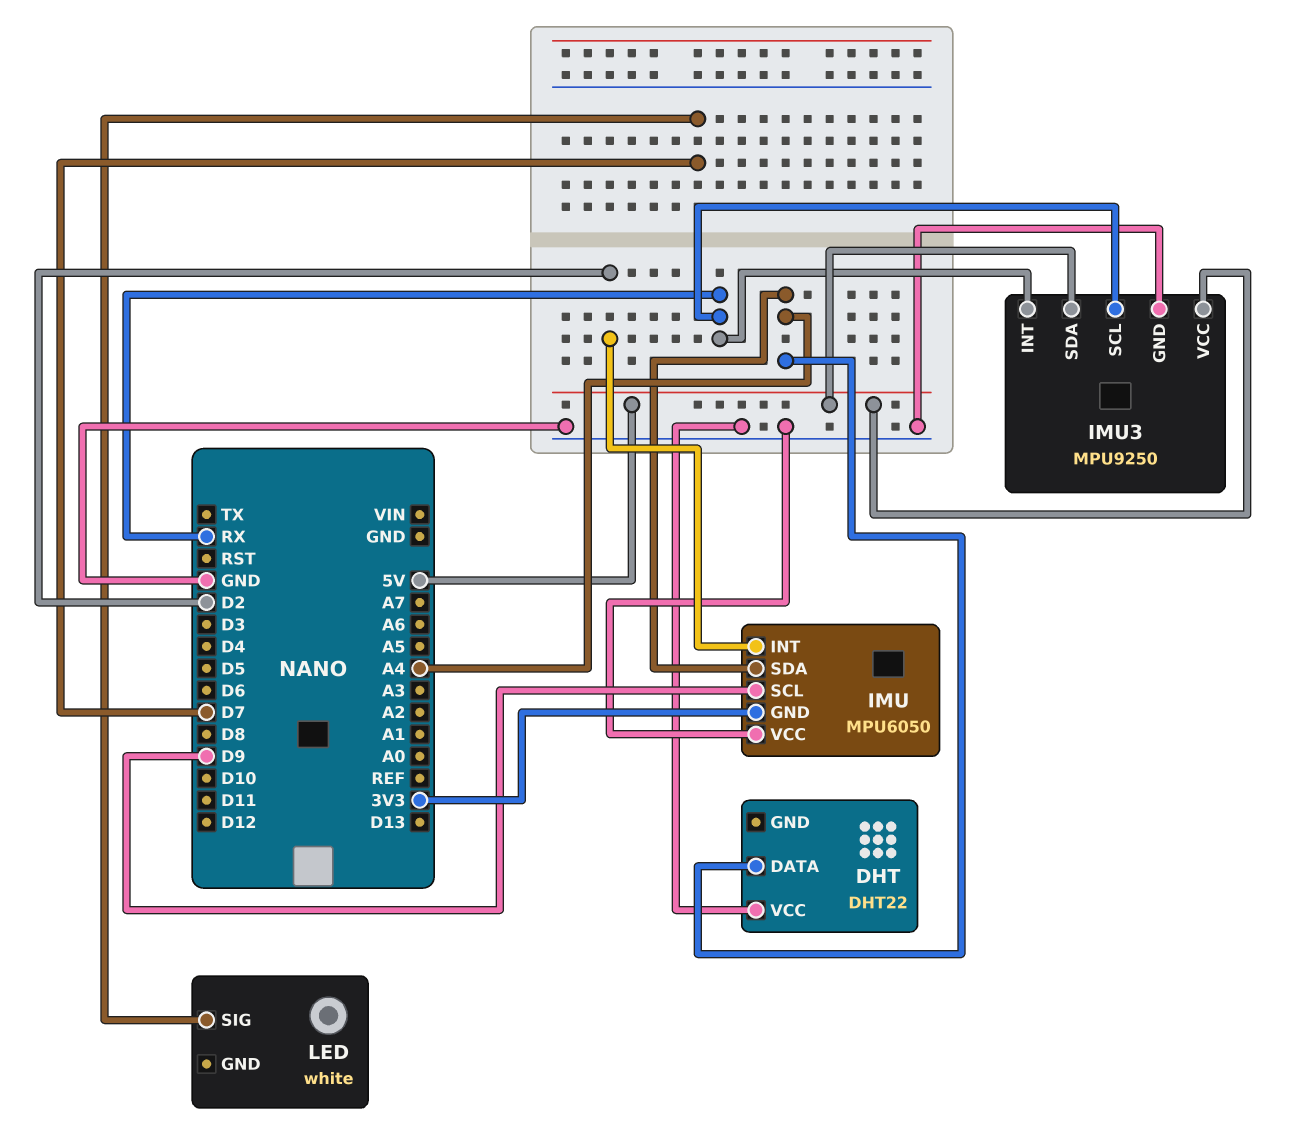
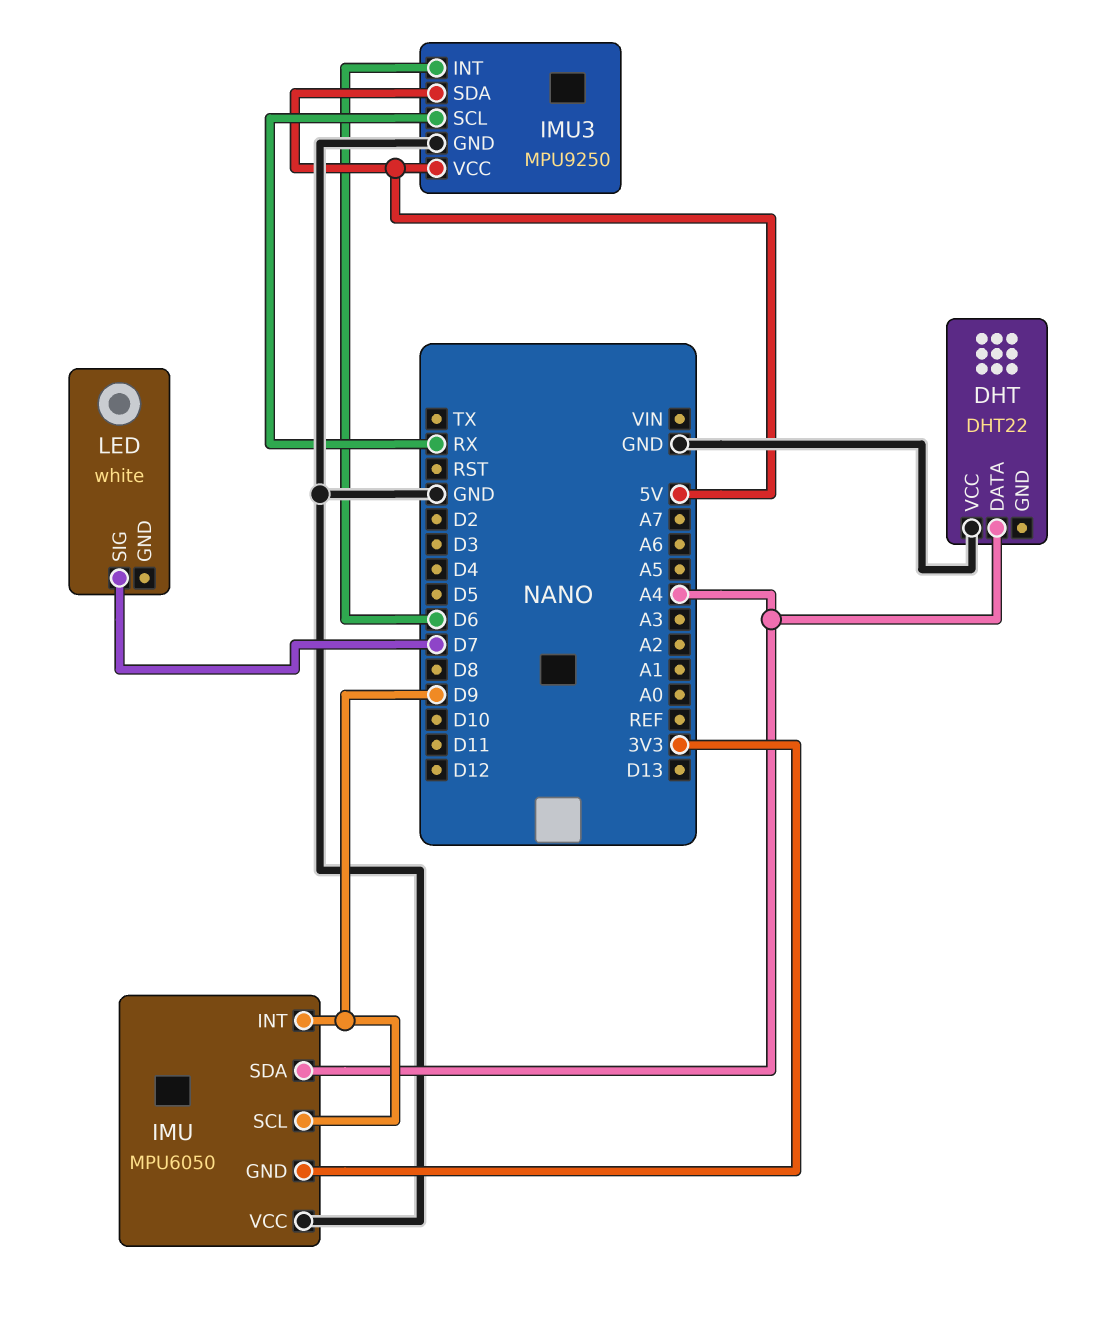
IMU pin INT: D2 -> D9
IMU3 pin INT: RX -> D6

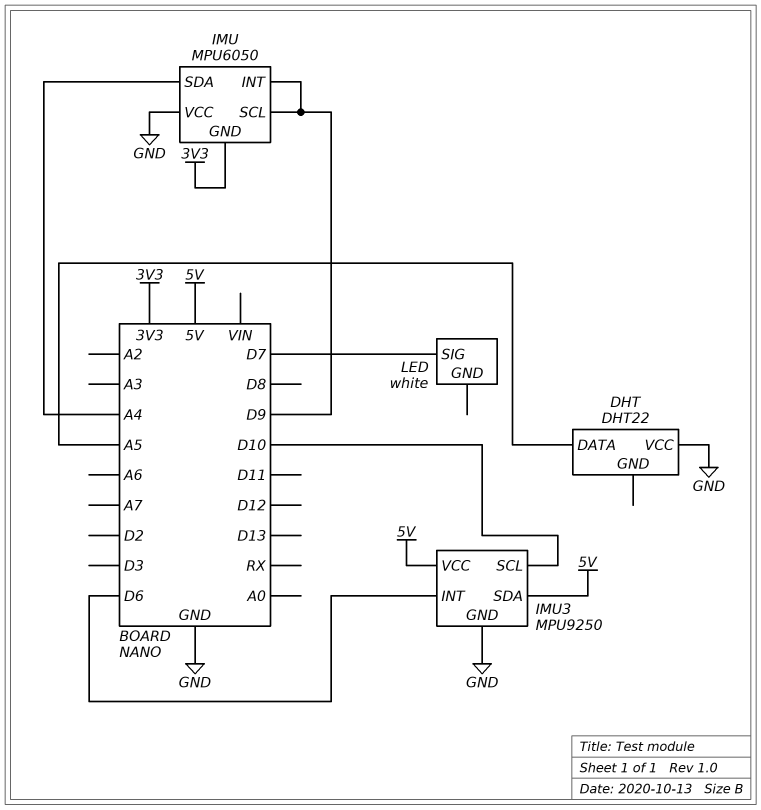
DHT pin DATA: A4 -> A5
IMU3 pin SCL: RX -> D10

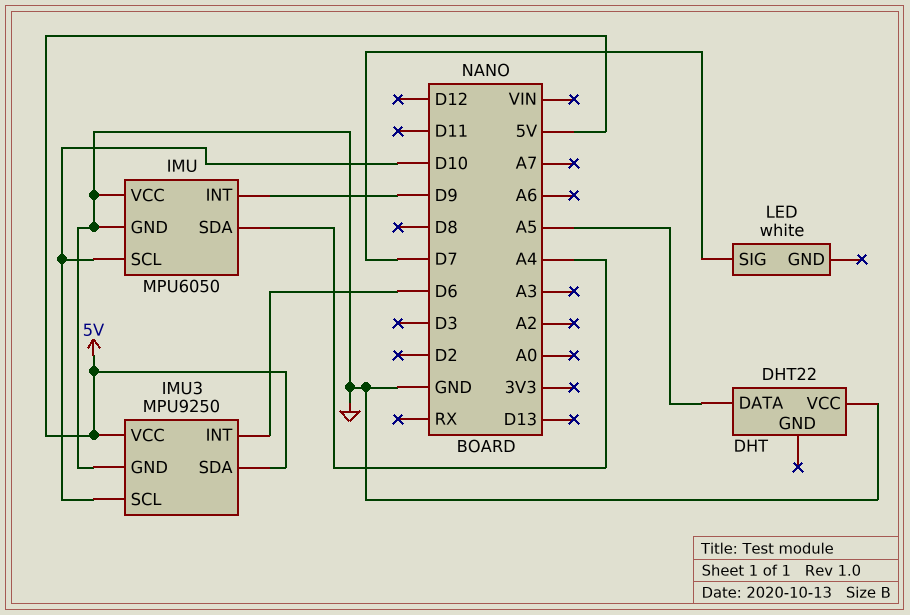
IMU pin GND: 3V3 -> GND
IMU pin SCL: D9 -> D10

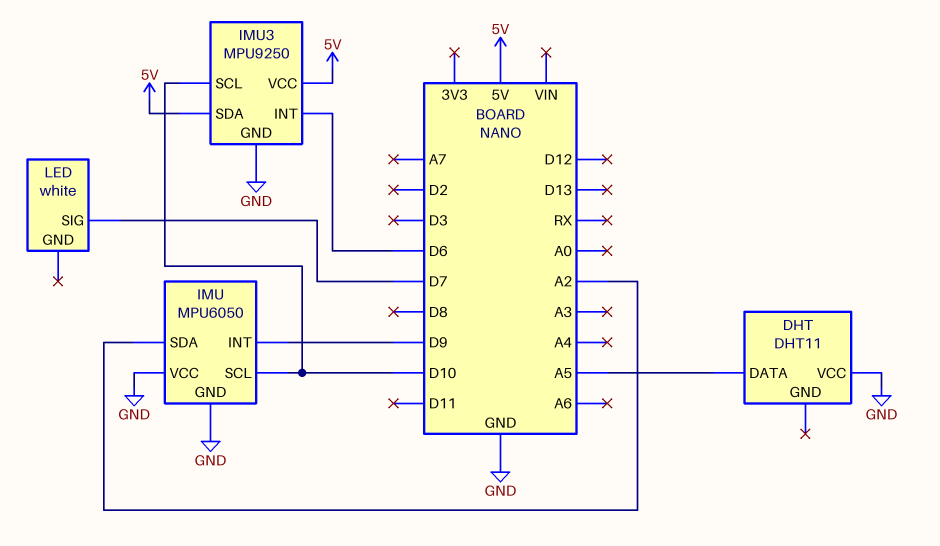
DHT: DHT22 -> DHT11
IMU pin SDA: A4 -> A2

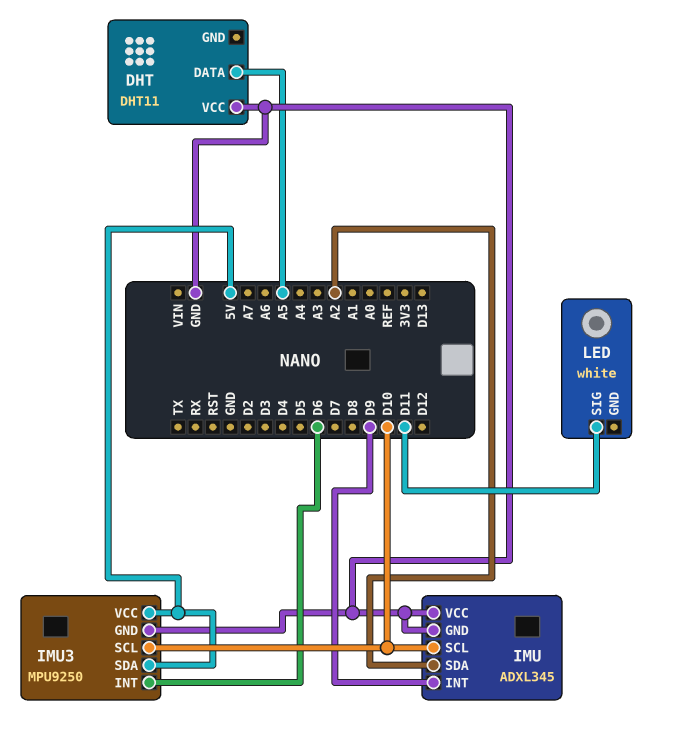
IMU: MPU6050 -> ADXL345
LED pin SIG: D7 -> D11

